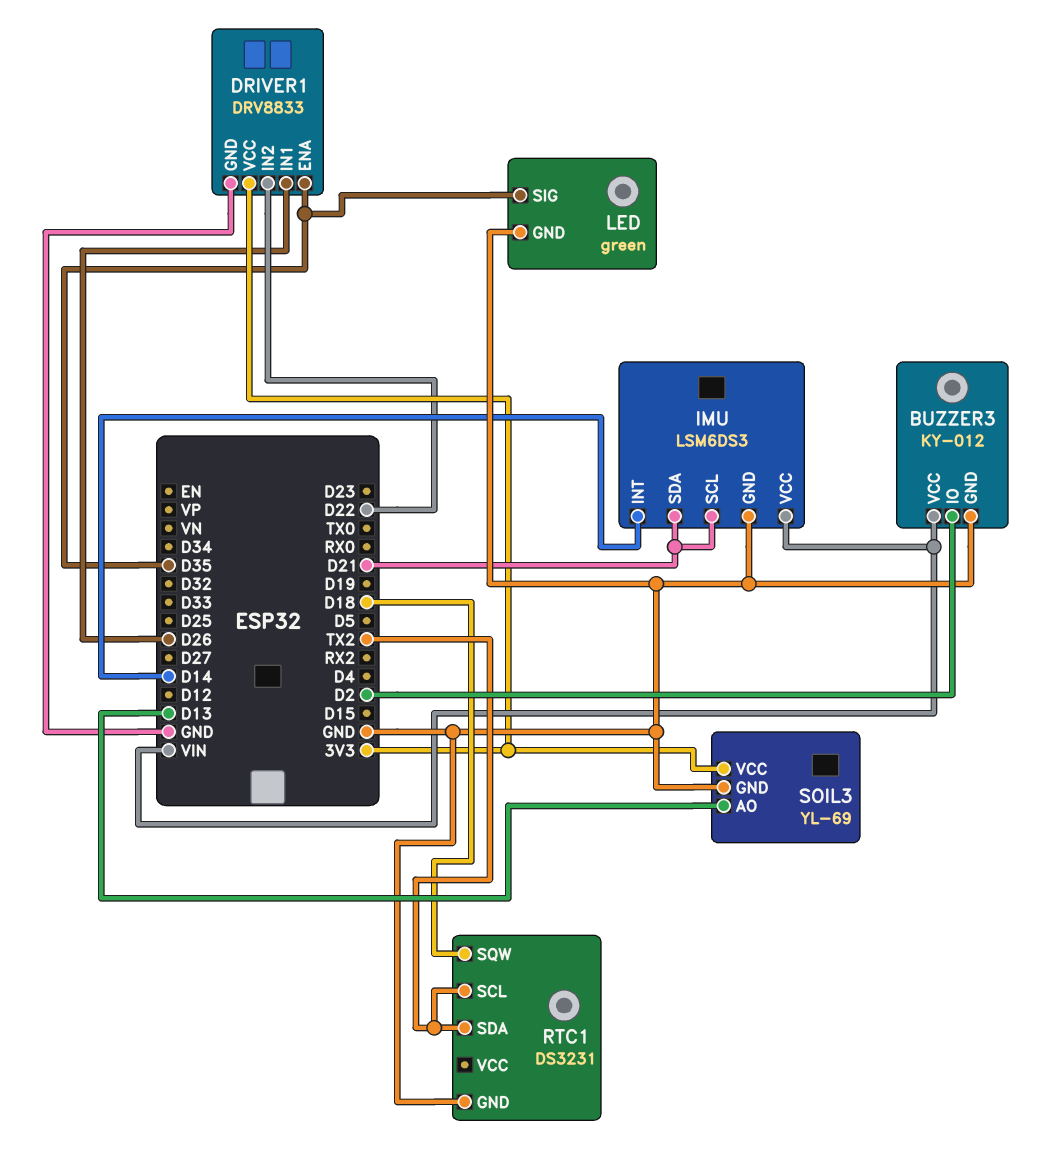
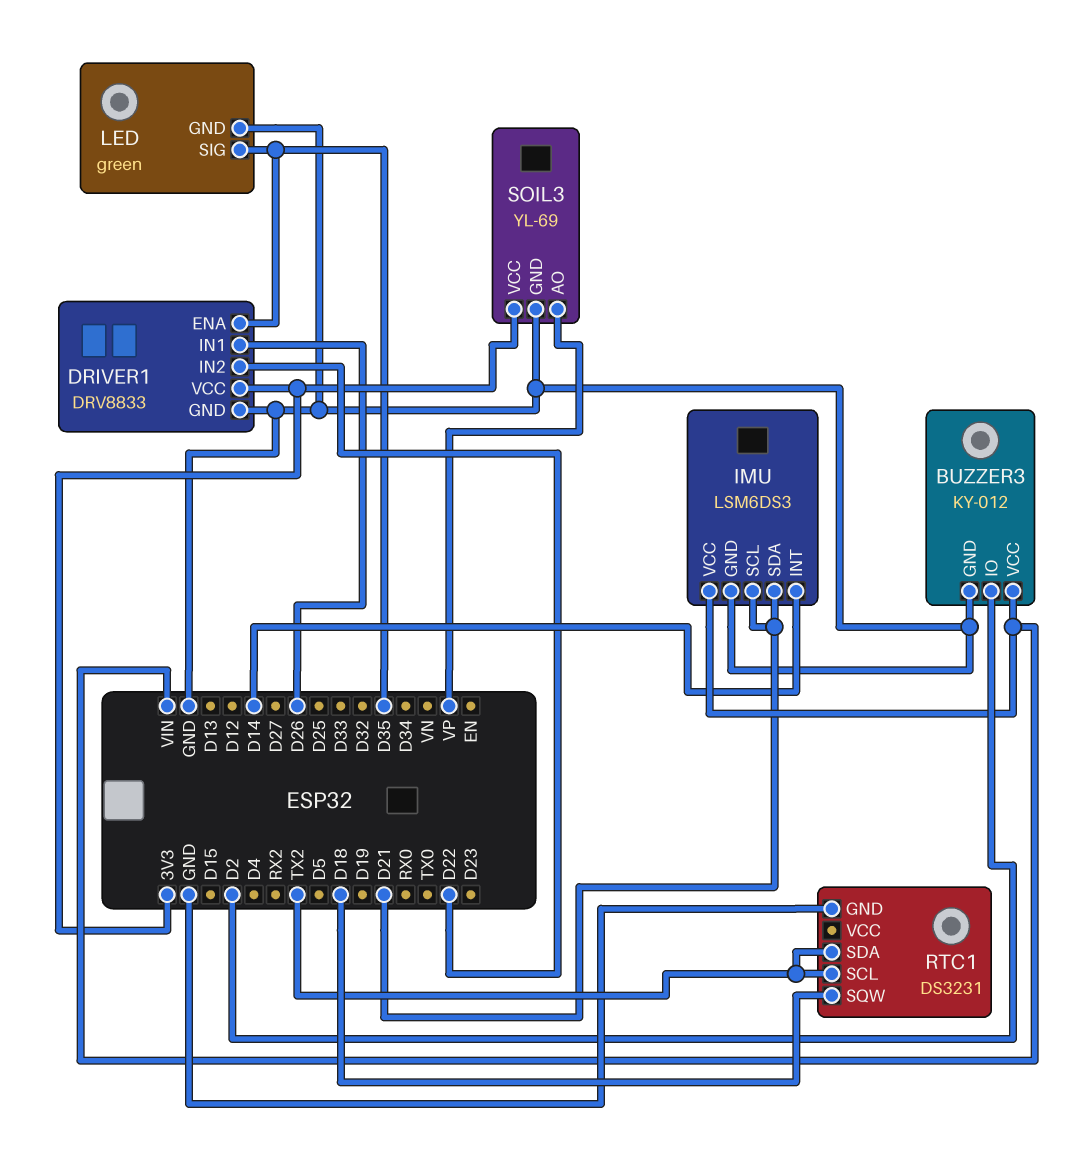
SOIL3 pin AO: D13 -> VP

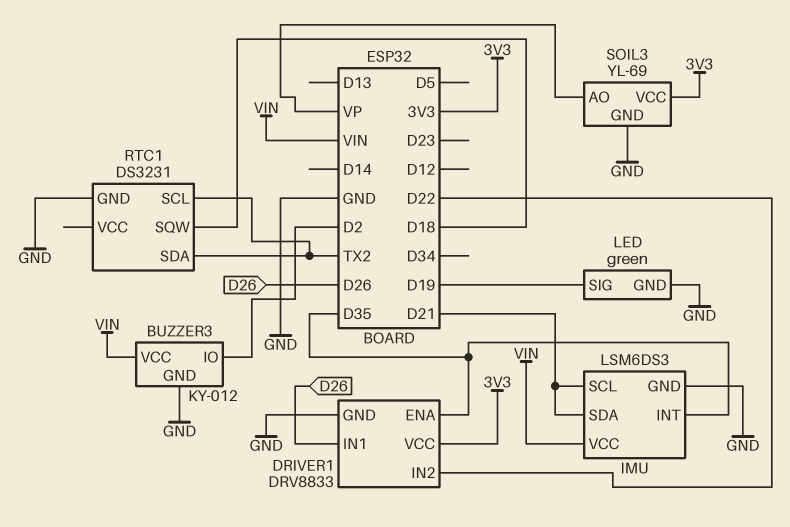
IMU pin INT: D14 -> D35
LED pin SIG: D35 -> D19

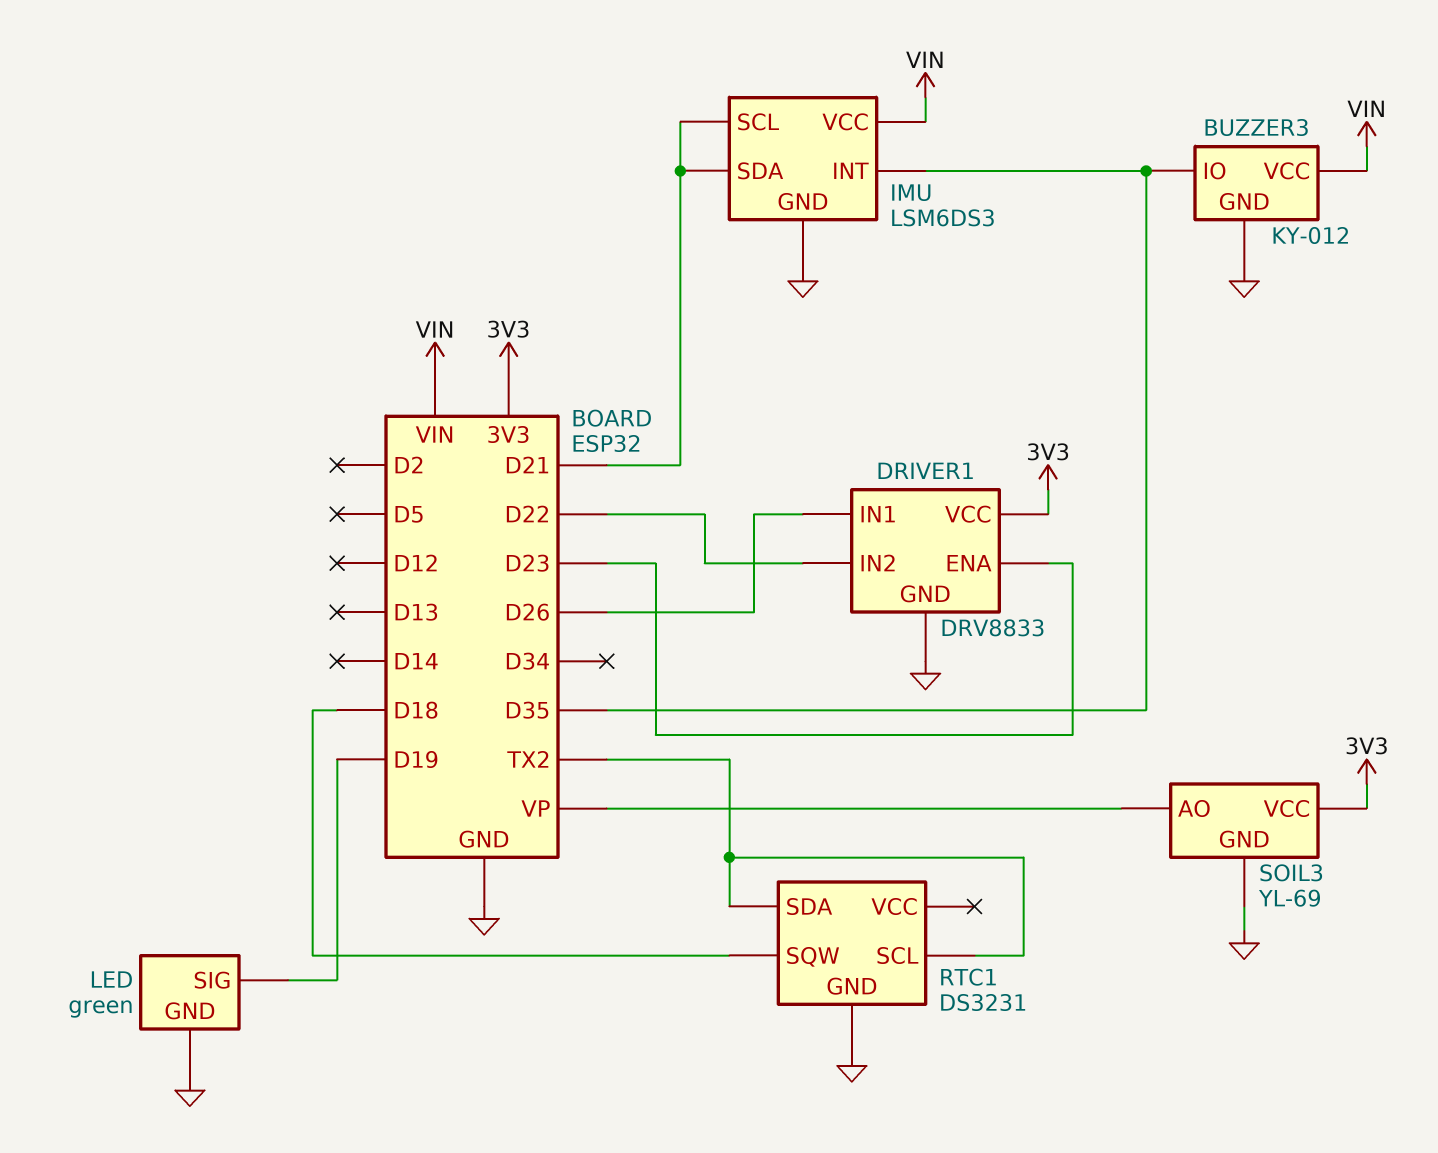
BUZZER3 pin IO: D2 -> D35
DRIVER1 pin ENA: D35 -> D23

